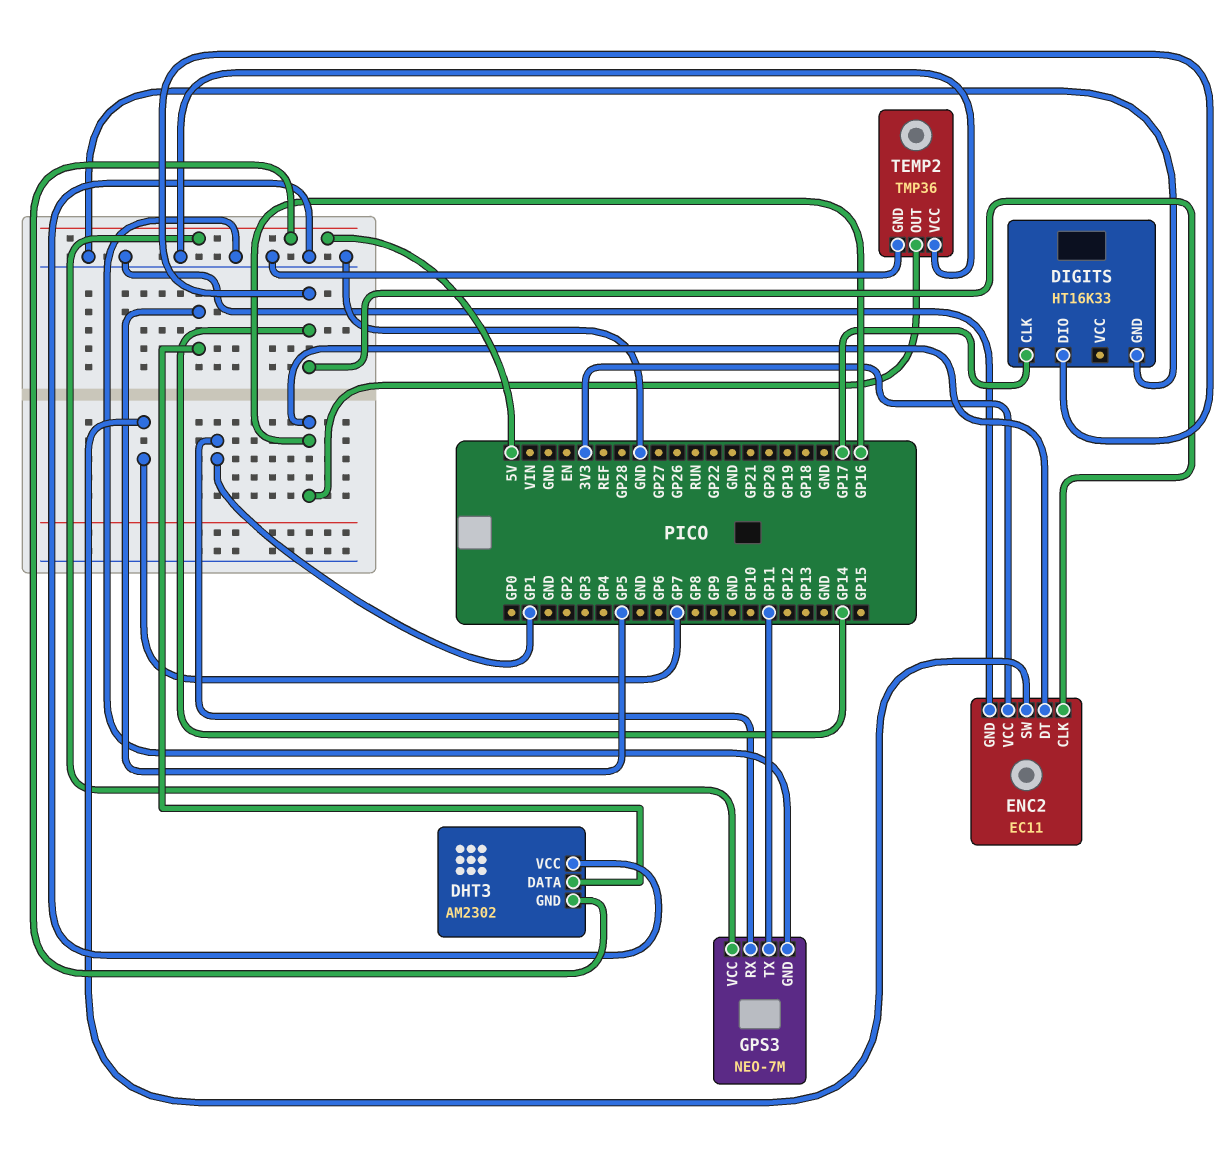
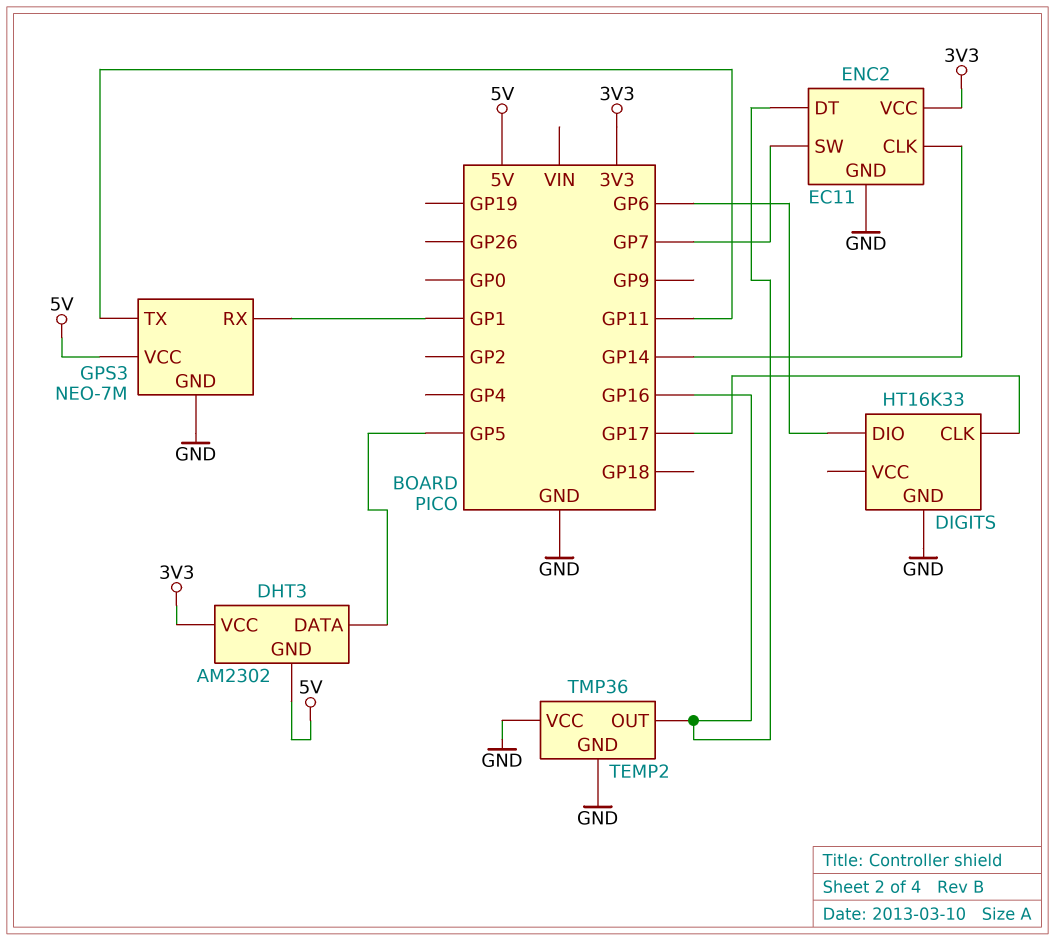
DHT3 pin VCC: GND -> 3V3
DIGITS pin DIO: GP14 -> GP6

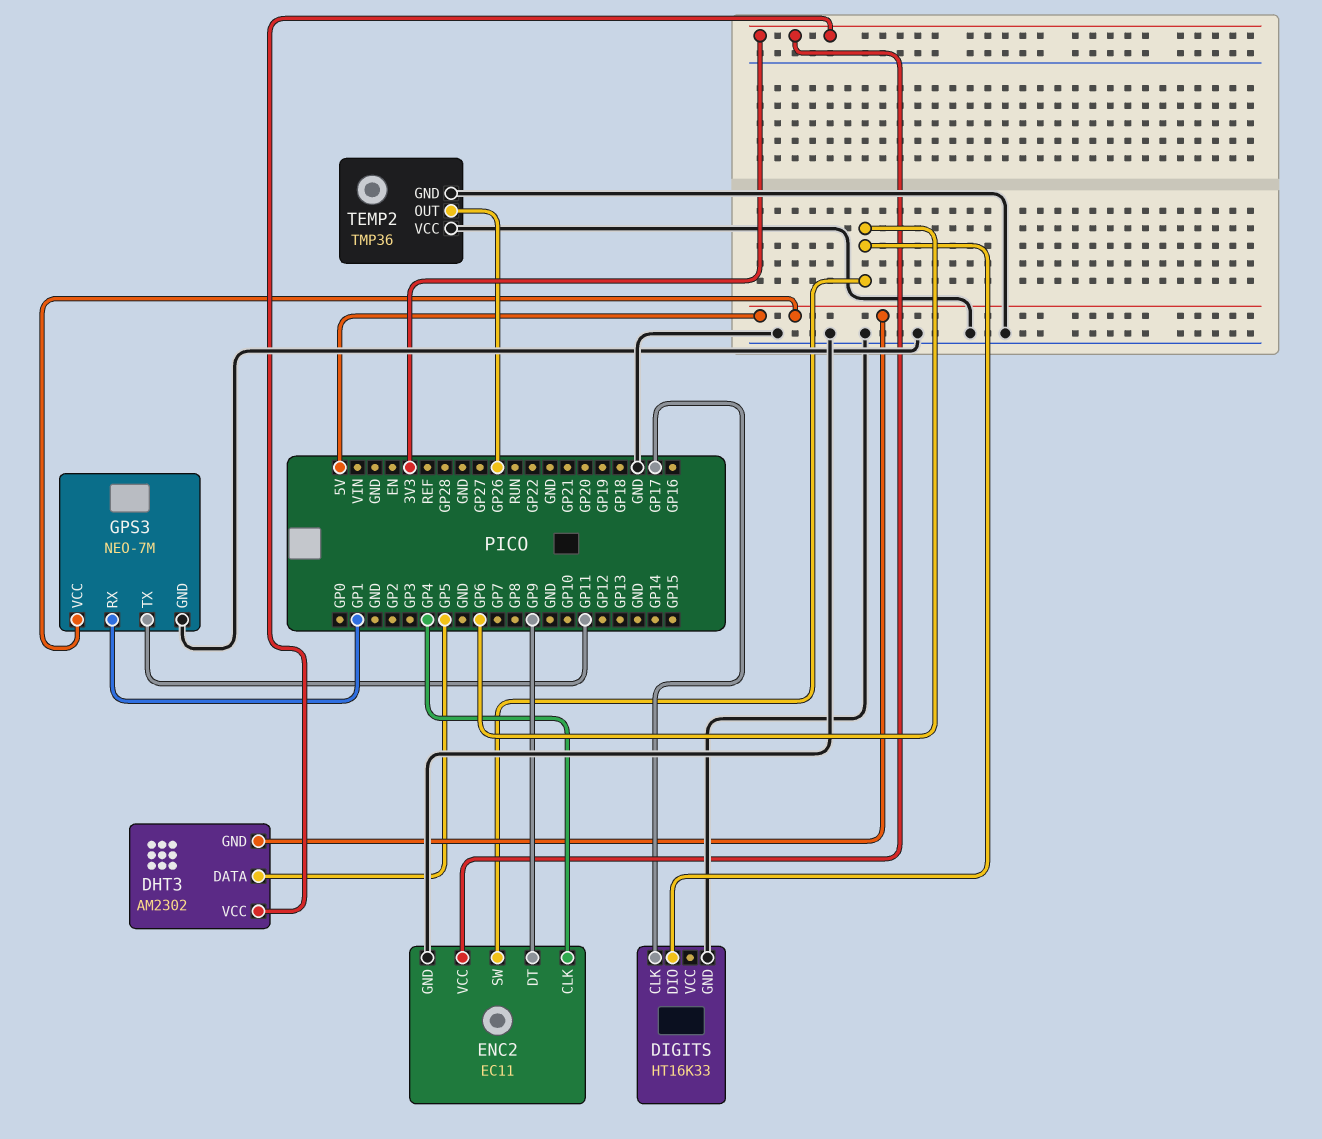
ENC2 pin CLK: GP14 -> GP4
ENC2 pin DT: GP16 -> GP9
ENC2 pin SW: GP7 -> GP6
TEMP2 pin OUT: GP16 -> GP26

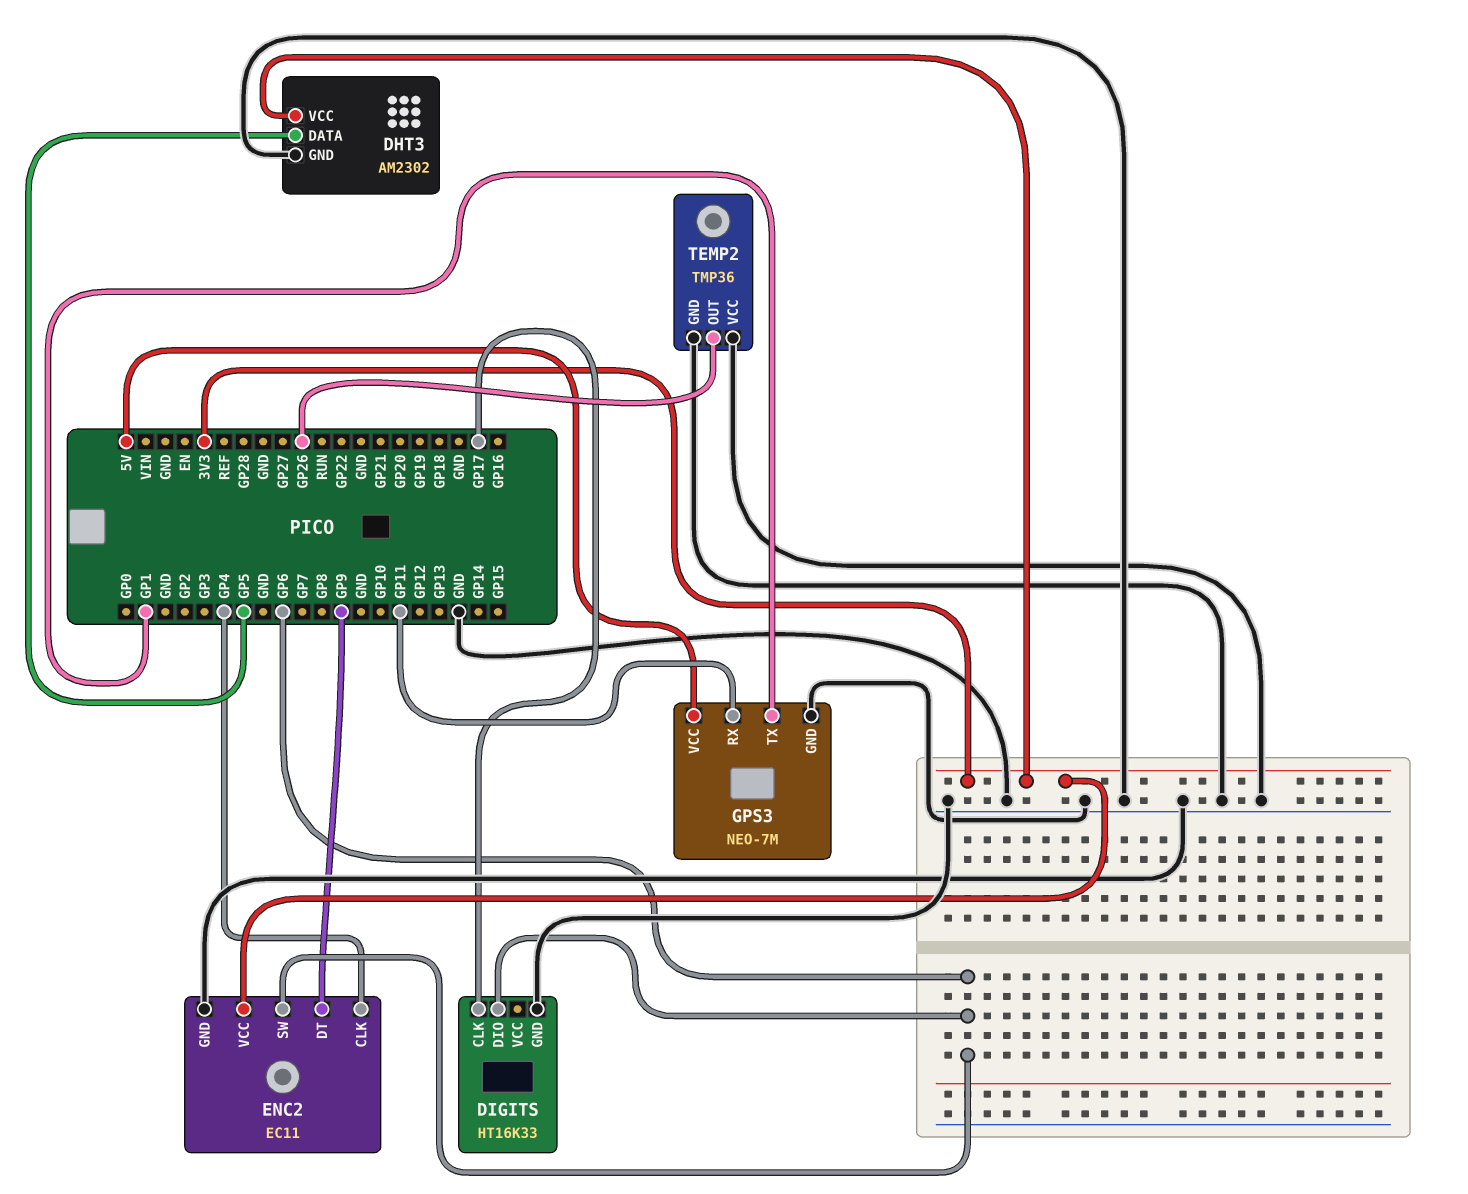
DHT3 pin GND: 5V -> GND
GPS3 pin RX: GP1 -> GP11
GPS3 pin TX: GP11 -> GP1

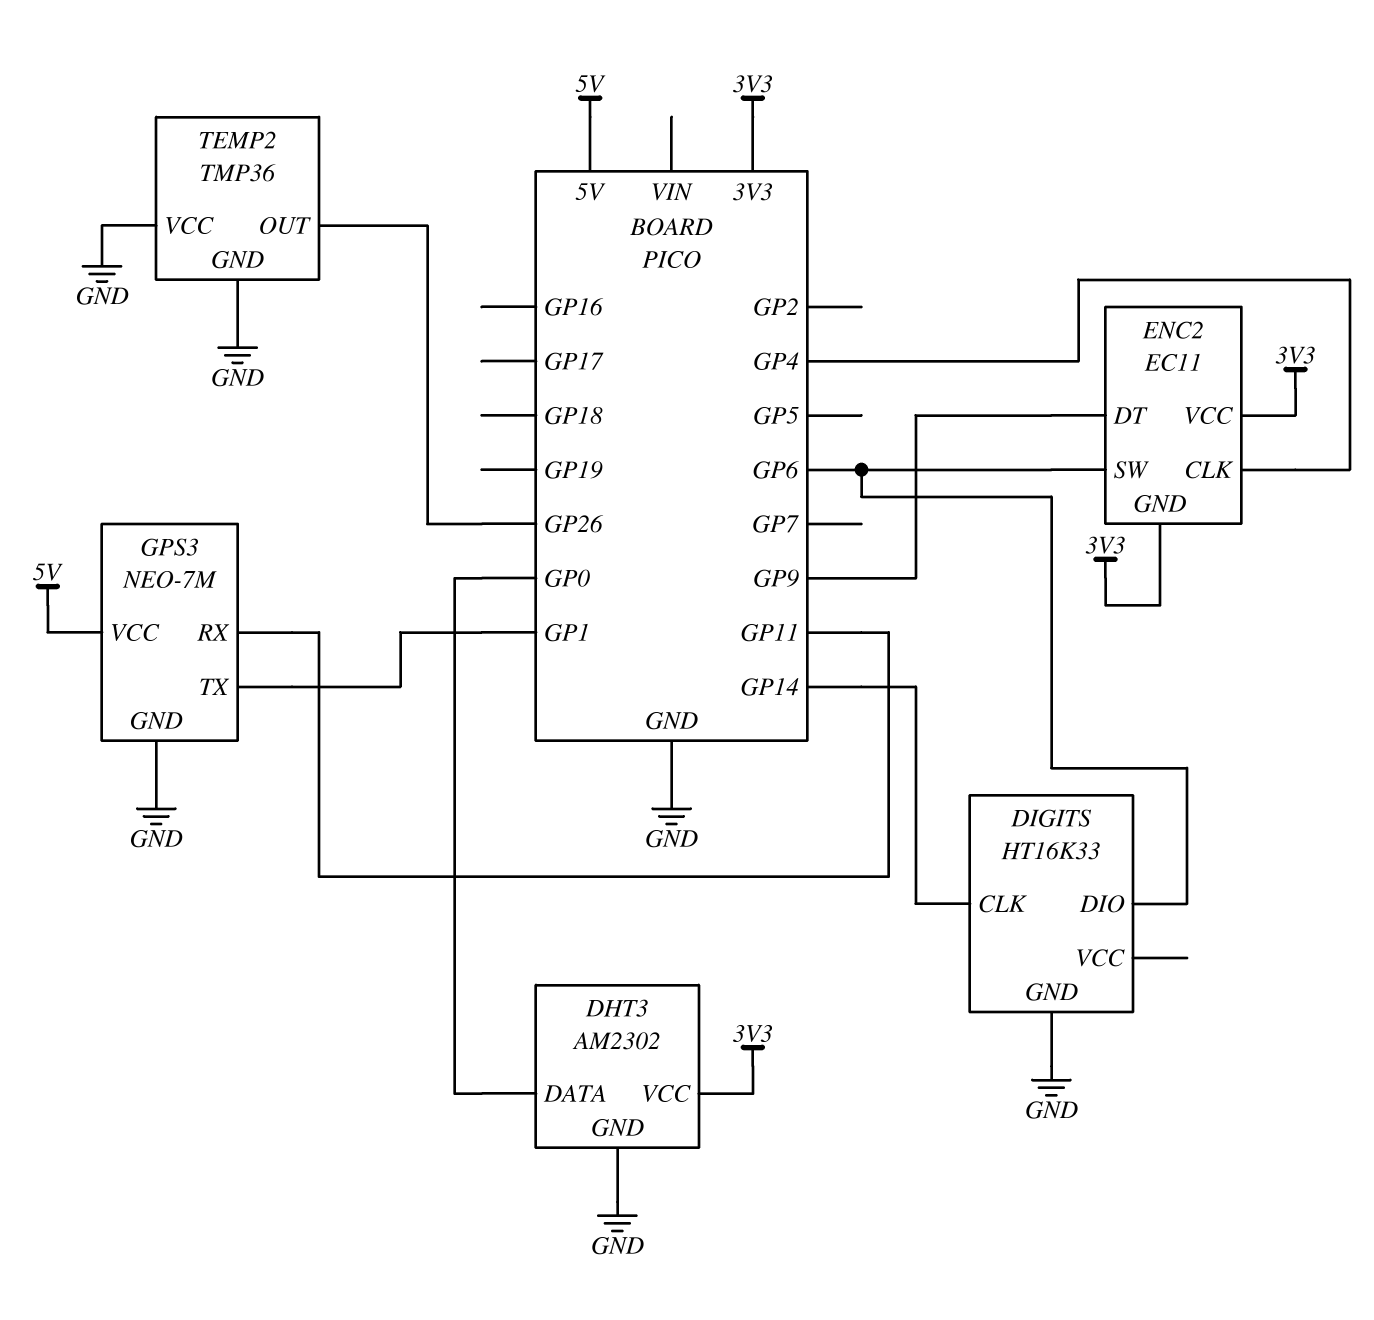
DHT3 pin DATA: GP5 -> GP0
DIGITS pin CLK: GP17 -> GP14
ENC2 pin GND: GND -> 3V3

